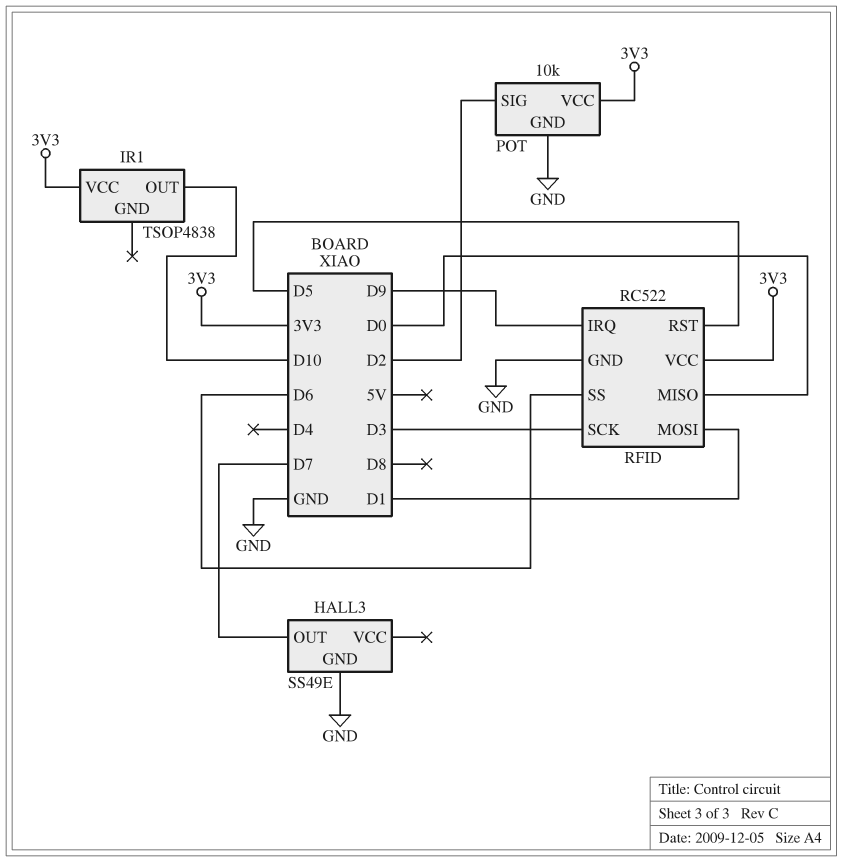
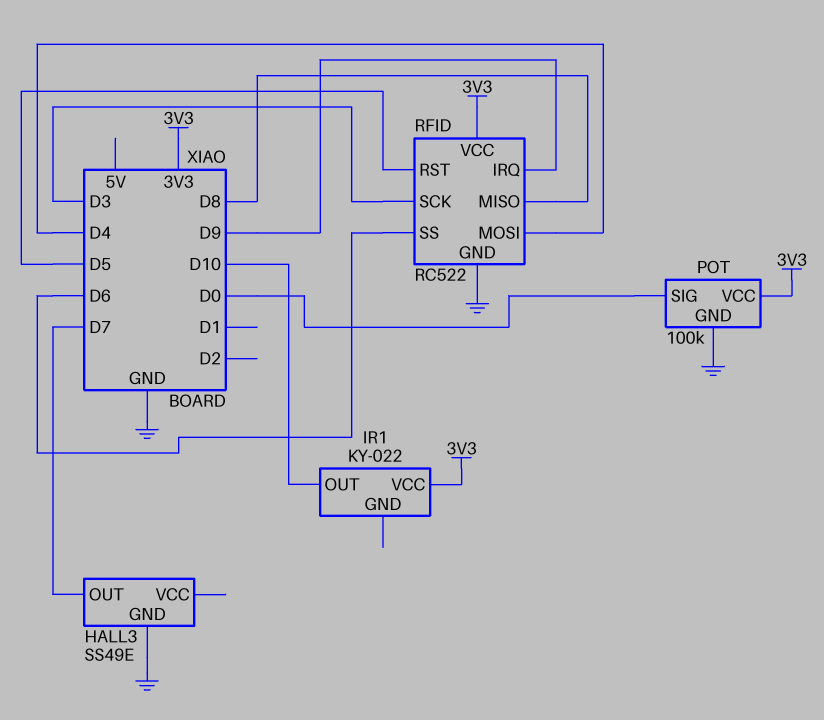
IR1: TSOP4838 -> KY-022
POT: 10k -> 100k
POT pin SIG: D2 -> D0
RFID pin MISO: D0 -> D8
RFID pin MOSI: D1 -> D4

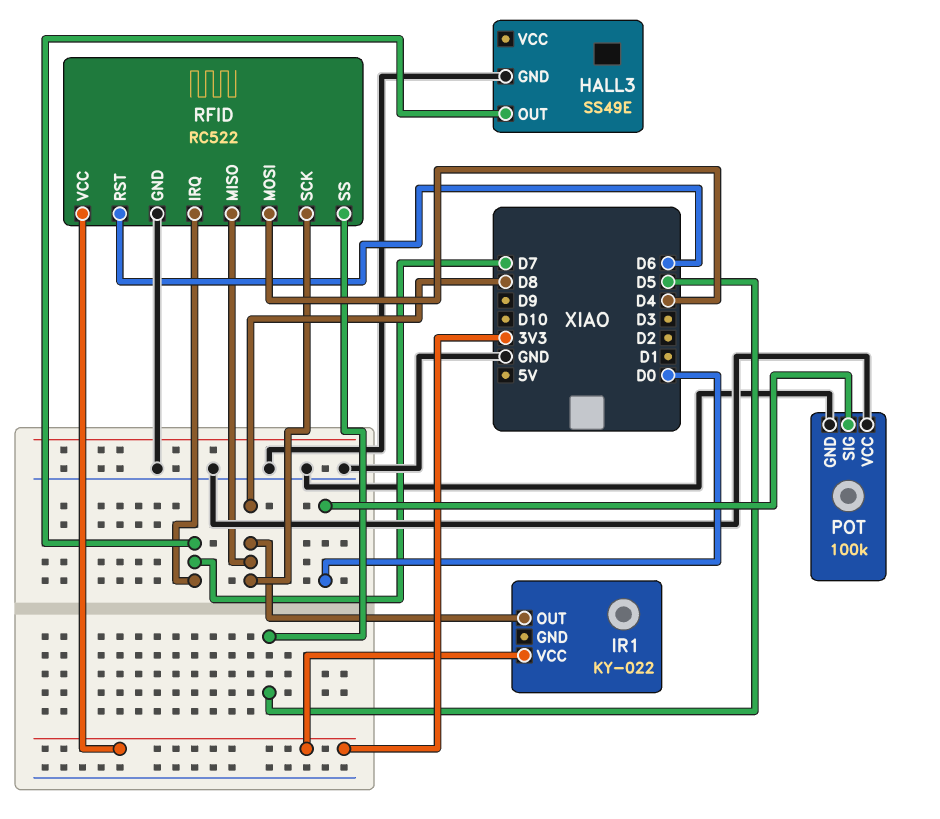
IR1 pin OUT: D10 -> D8
POT pin VCC: 3V3 -> GND
RFID pin IRQ: D9 -> D7
RFID pin RST: D5 -> D6
RFID pin SCK: D3 -> D8
RFID pin SS: D6 -> D5

